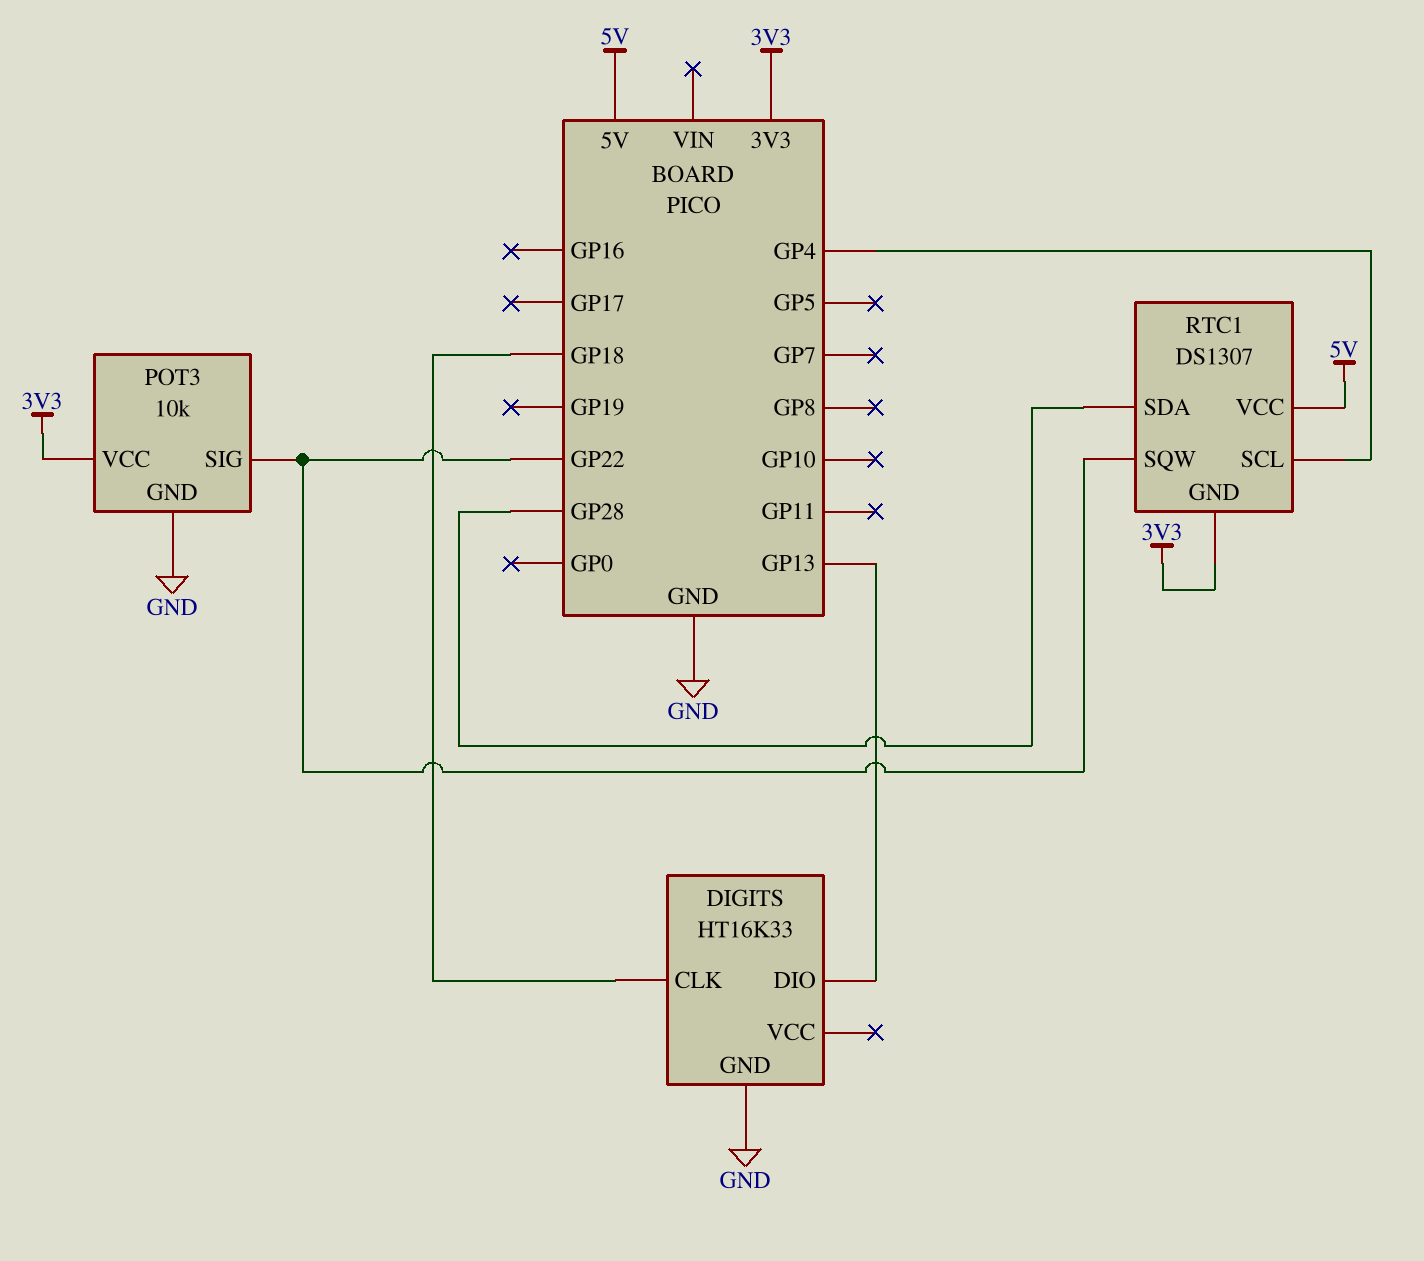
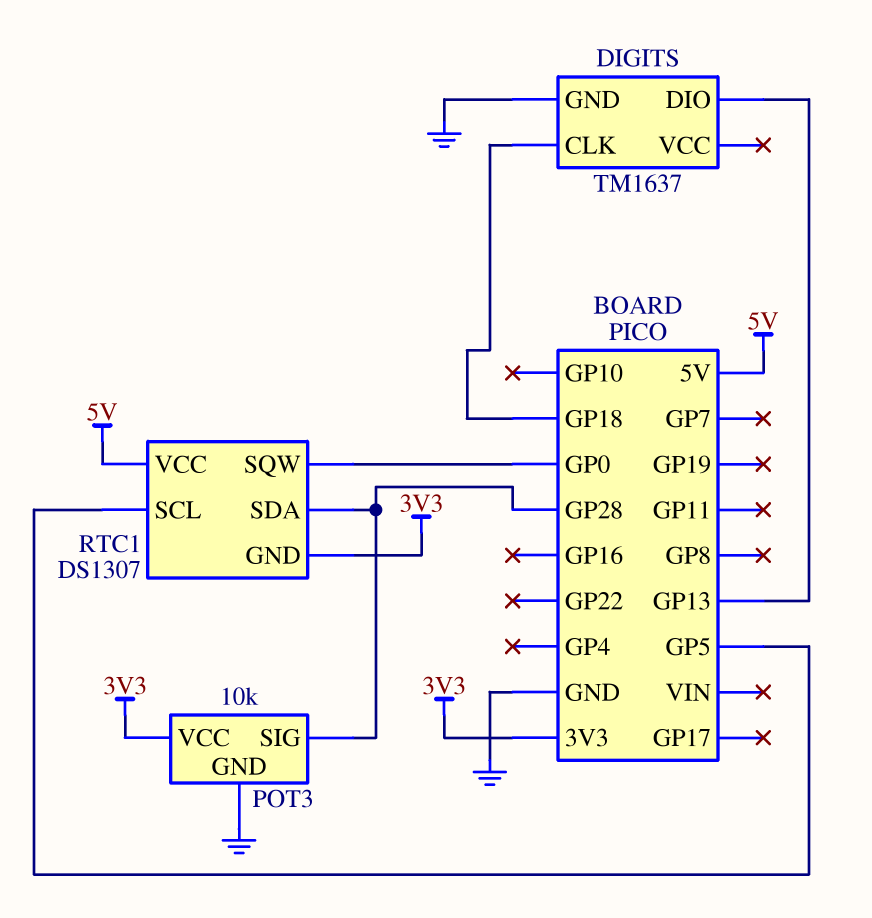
DIGITS: HT16K33 -> TM1637
POT3 pin SIG: GP22 -> GP28
RTC1 pin SCL: GP4 -> GP5
RTC1 pin SQW: GP22 -> GP0

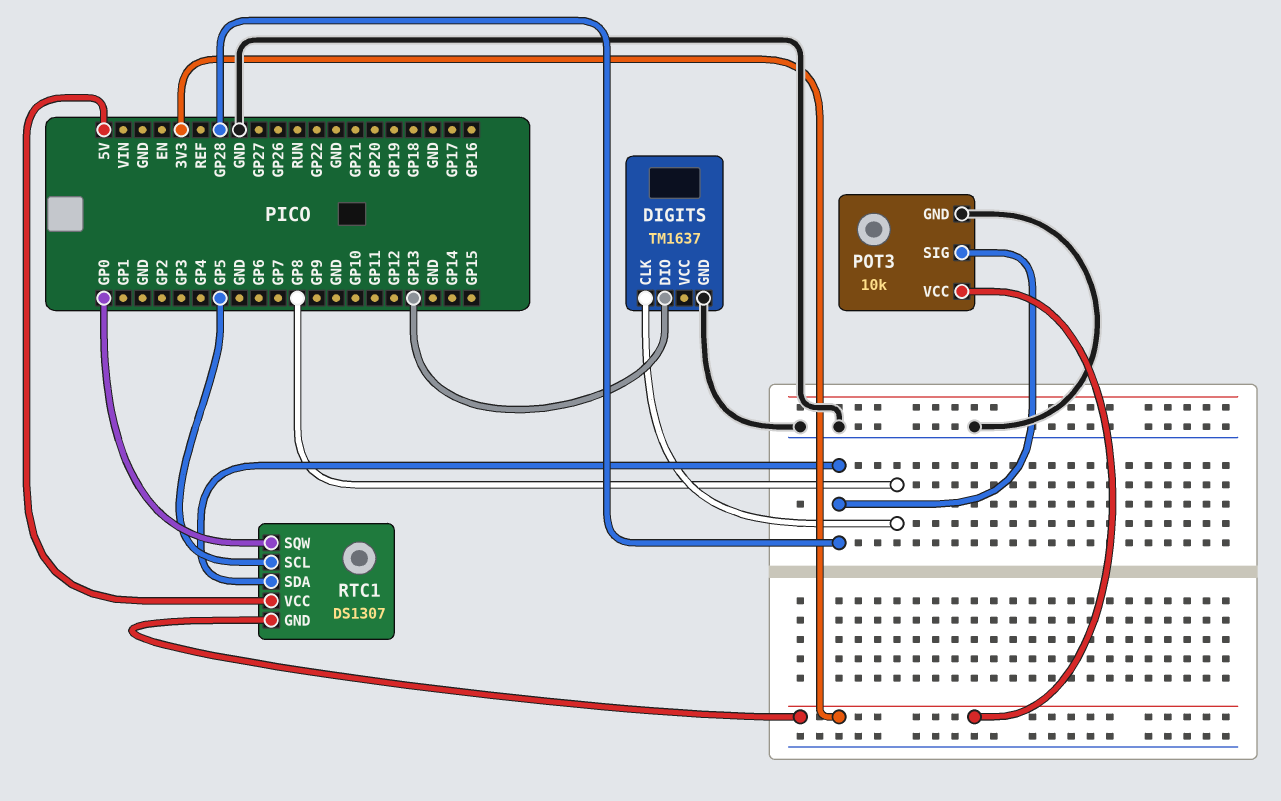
DIGITS pin CLK: GP18 -> GP8

